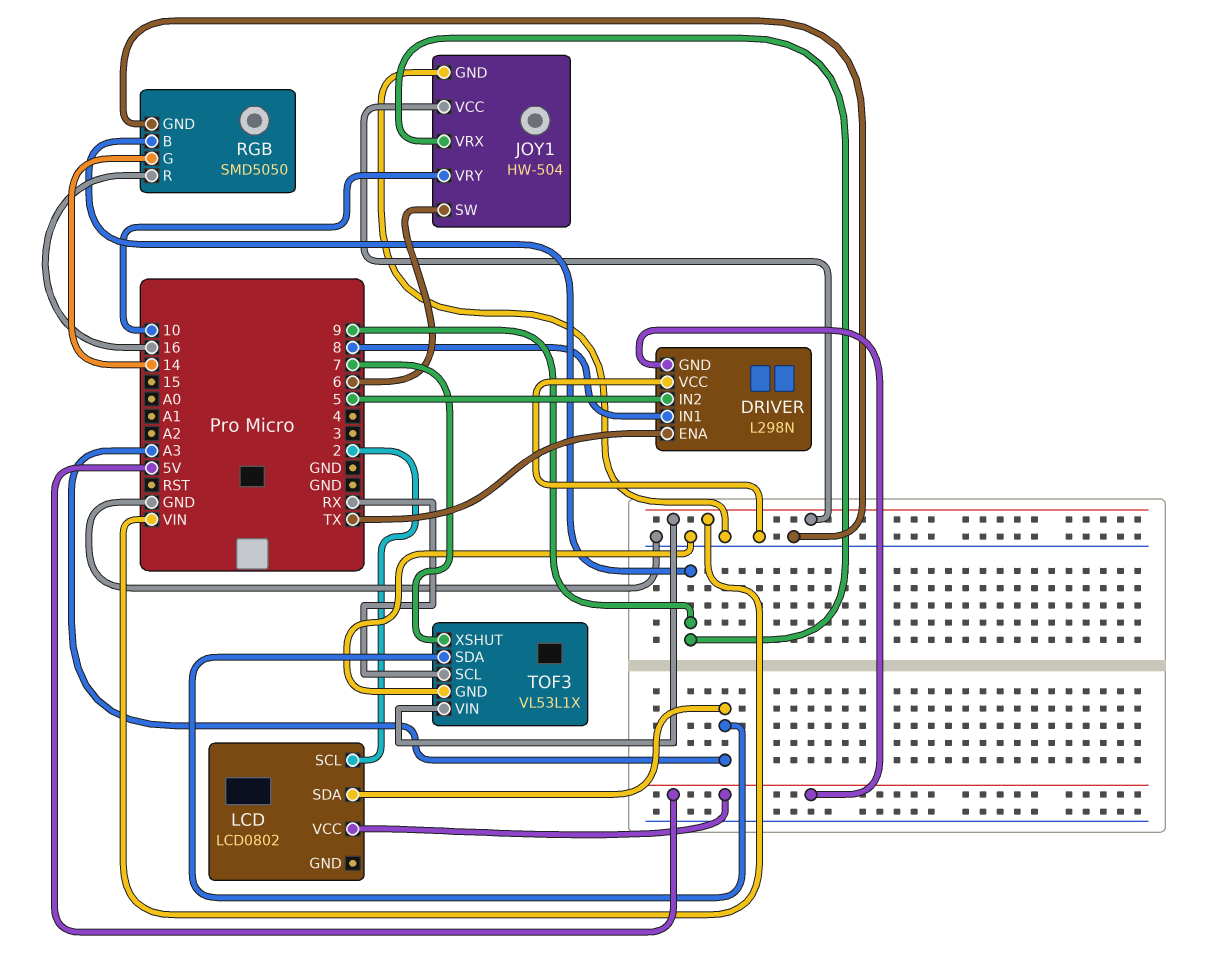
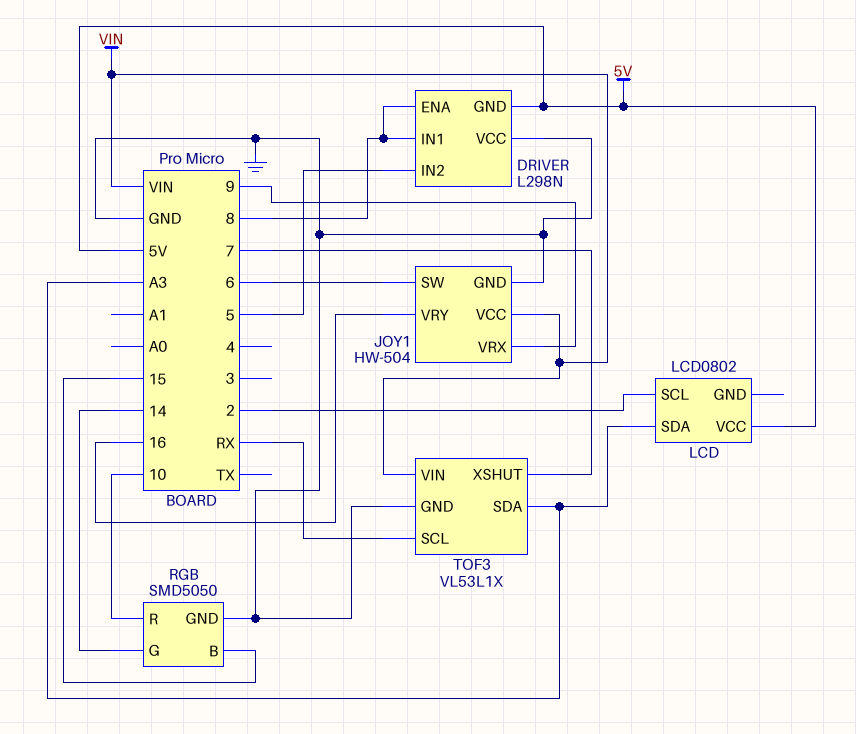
DRIVER pin ENA: TX -> 8
JOY1 pin VRY: 10 -> 16
RGB pin B: 9 -> 15
RGB pin R: 16 -> 10

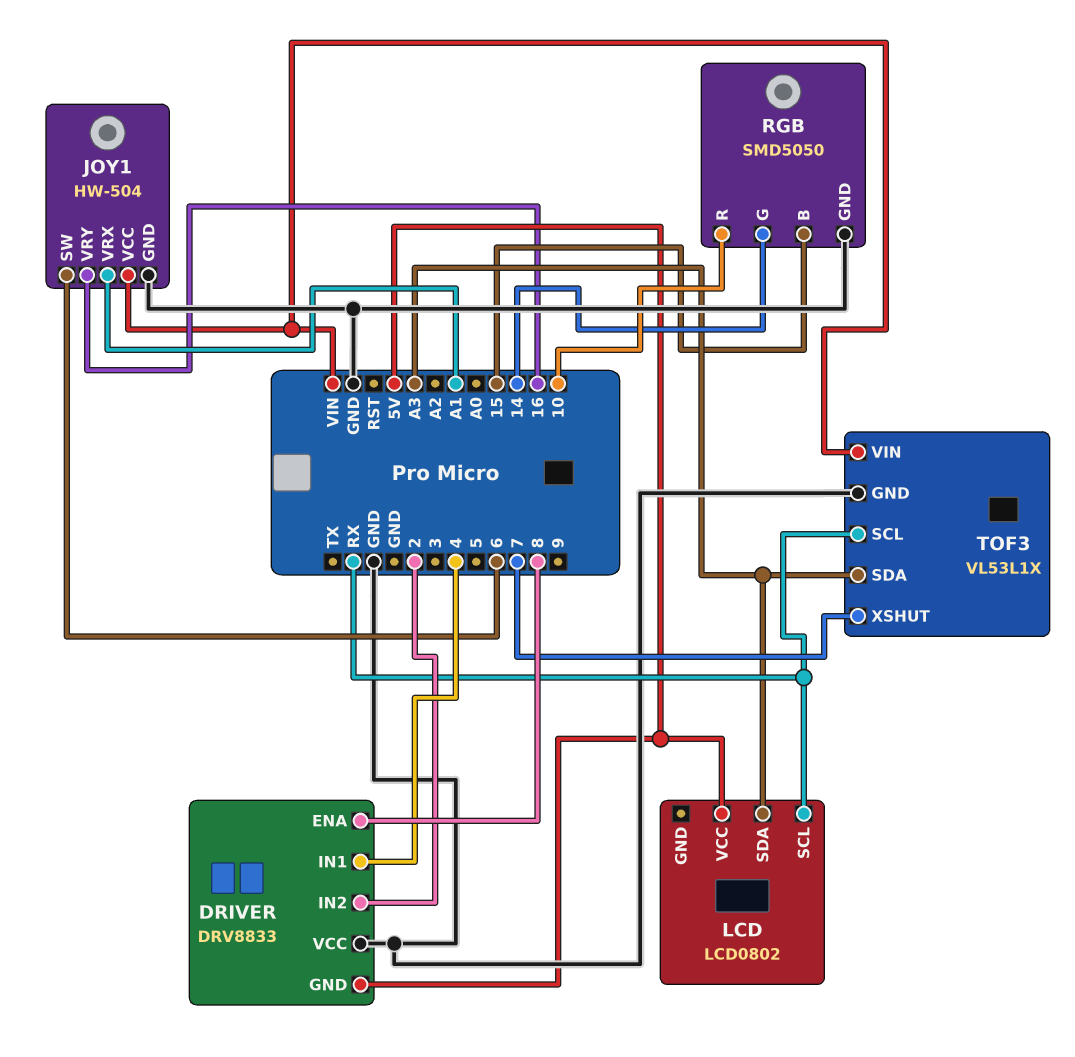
DRIVER: L298N -> DRV8833
DRIVER pin IN1: 8 -> 4
DRIVER pin IN2: 5 -> 2
JOY1 pin VRX: 9 -> A1
LCD pin SCL: 2 -> RX

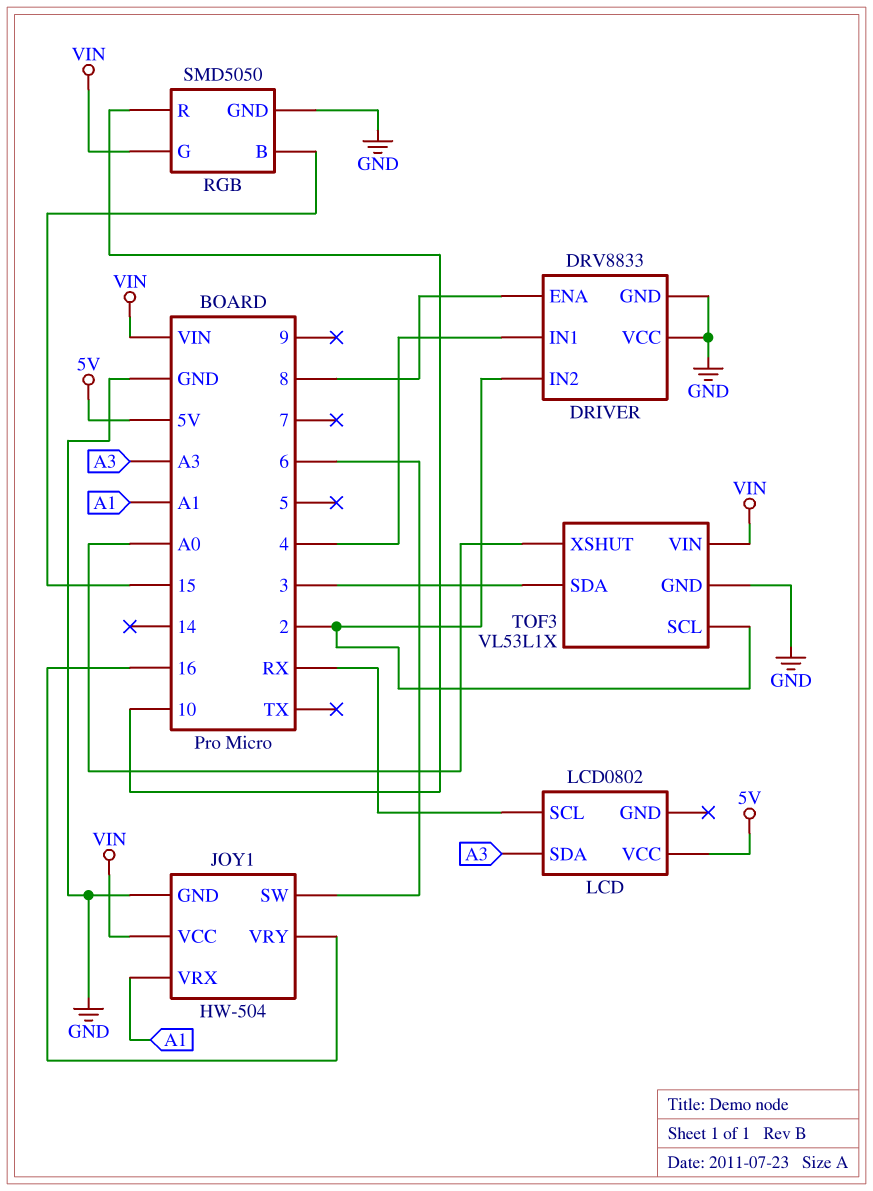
DRIVER pin GND: 5V -> GND
RGB pin G: 14 -> VIN
TOF3 pin SCL: RX -> 2
TOF3 pin SDA: A3 -> 3
TOF3 pin XSHUT: 7 -> A0

